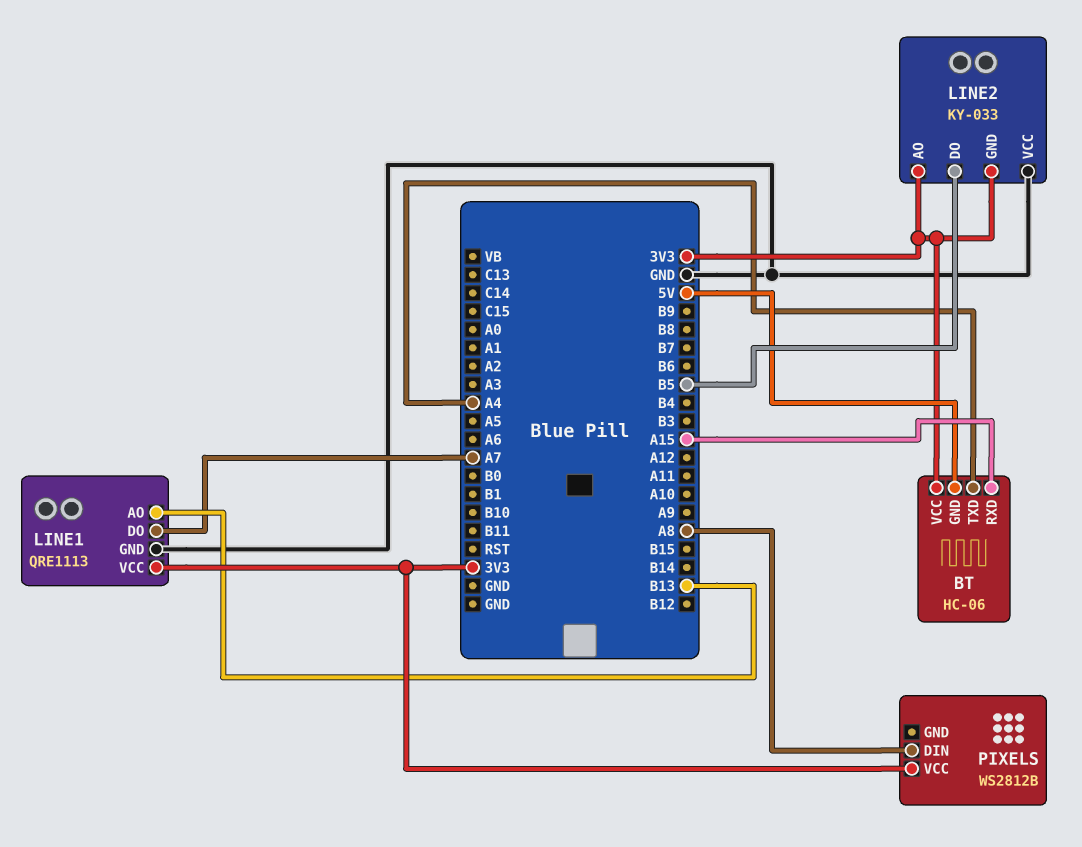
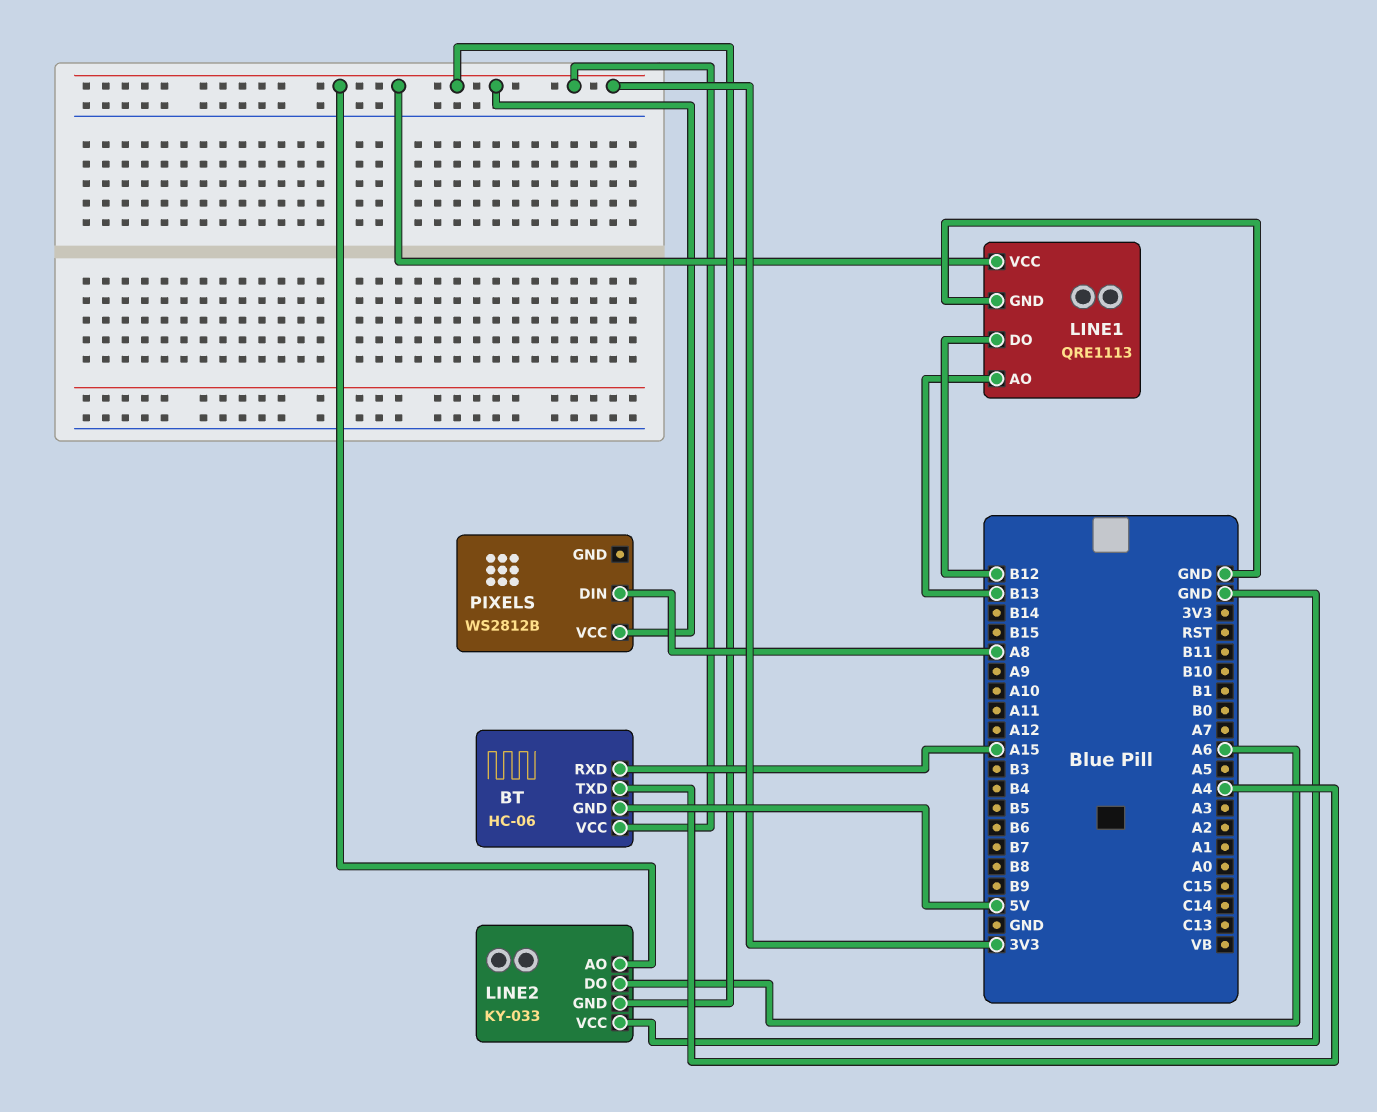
LINE1 pin DO: A7 -> B12
LINE2 pin DO: B5 -> A6

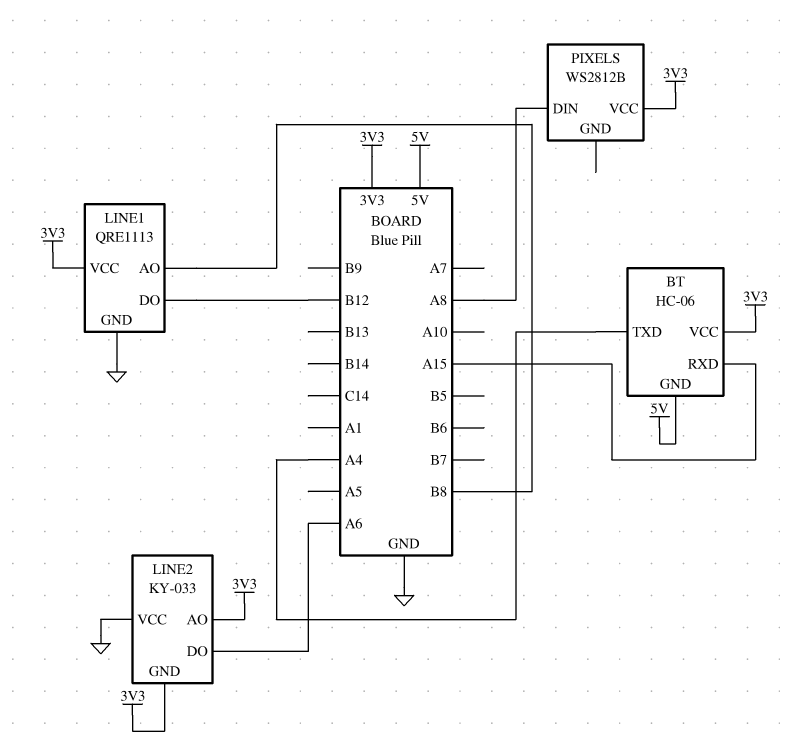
LINE1 pin AO: B13 -> B8

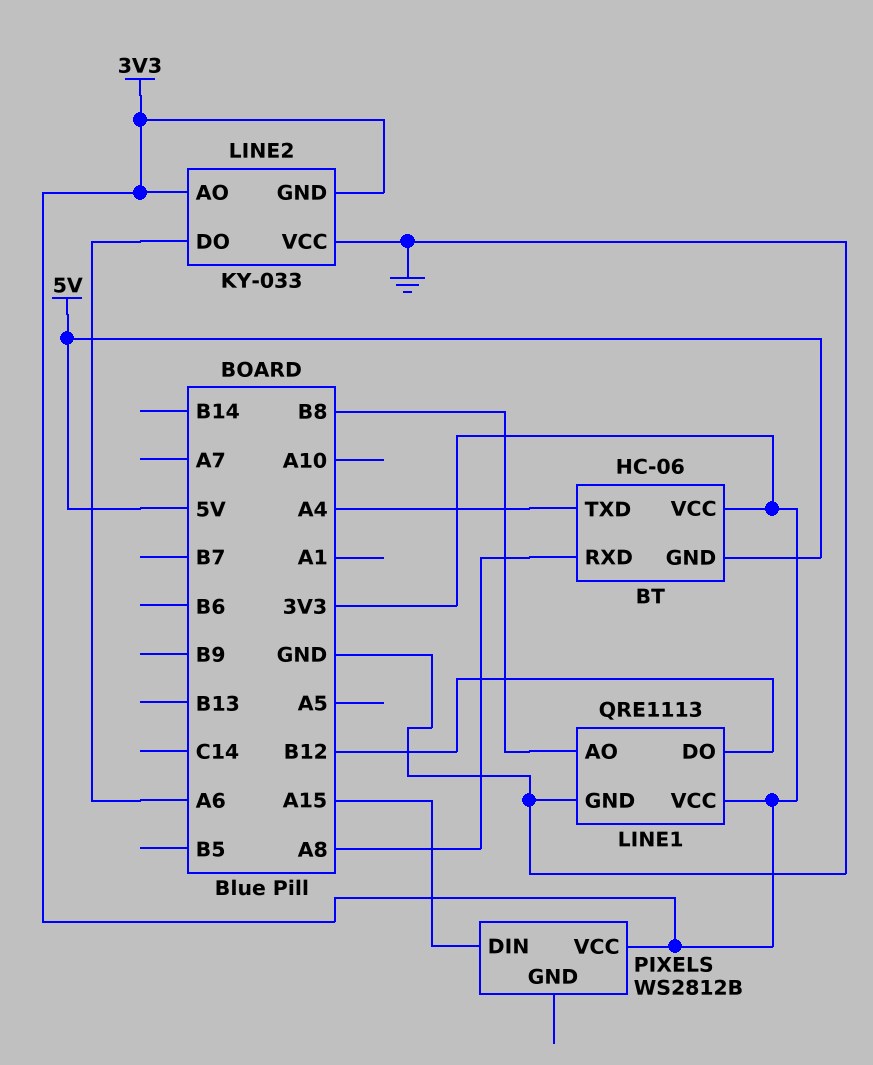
BT pin RXD: A15 -> A8
PIXELS pin DIN: A8 -> A15

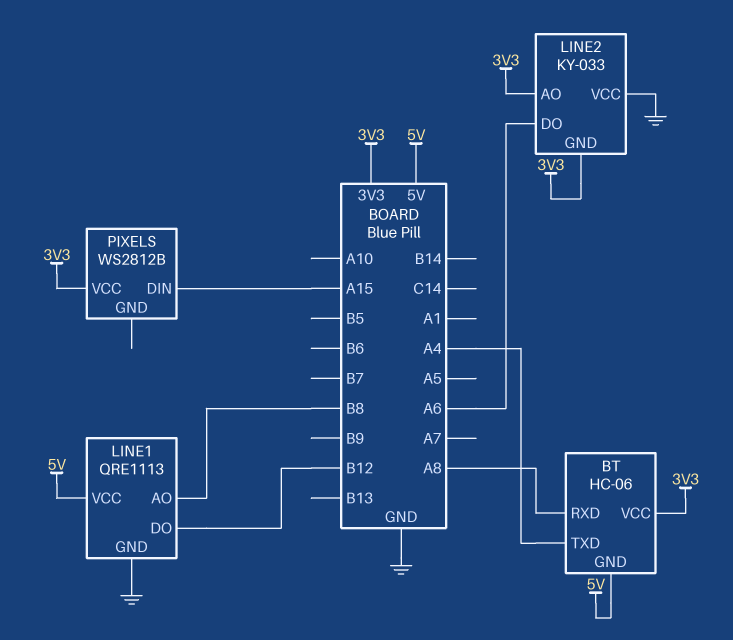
LINE1 pin VCC: 3V3 -> 5V

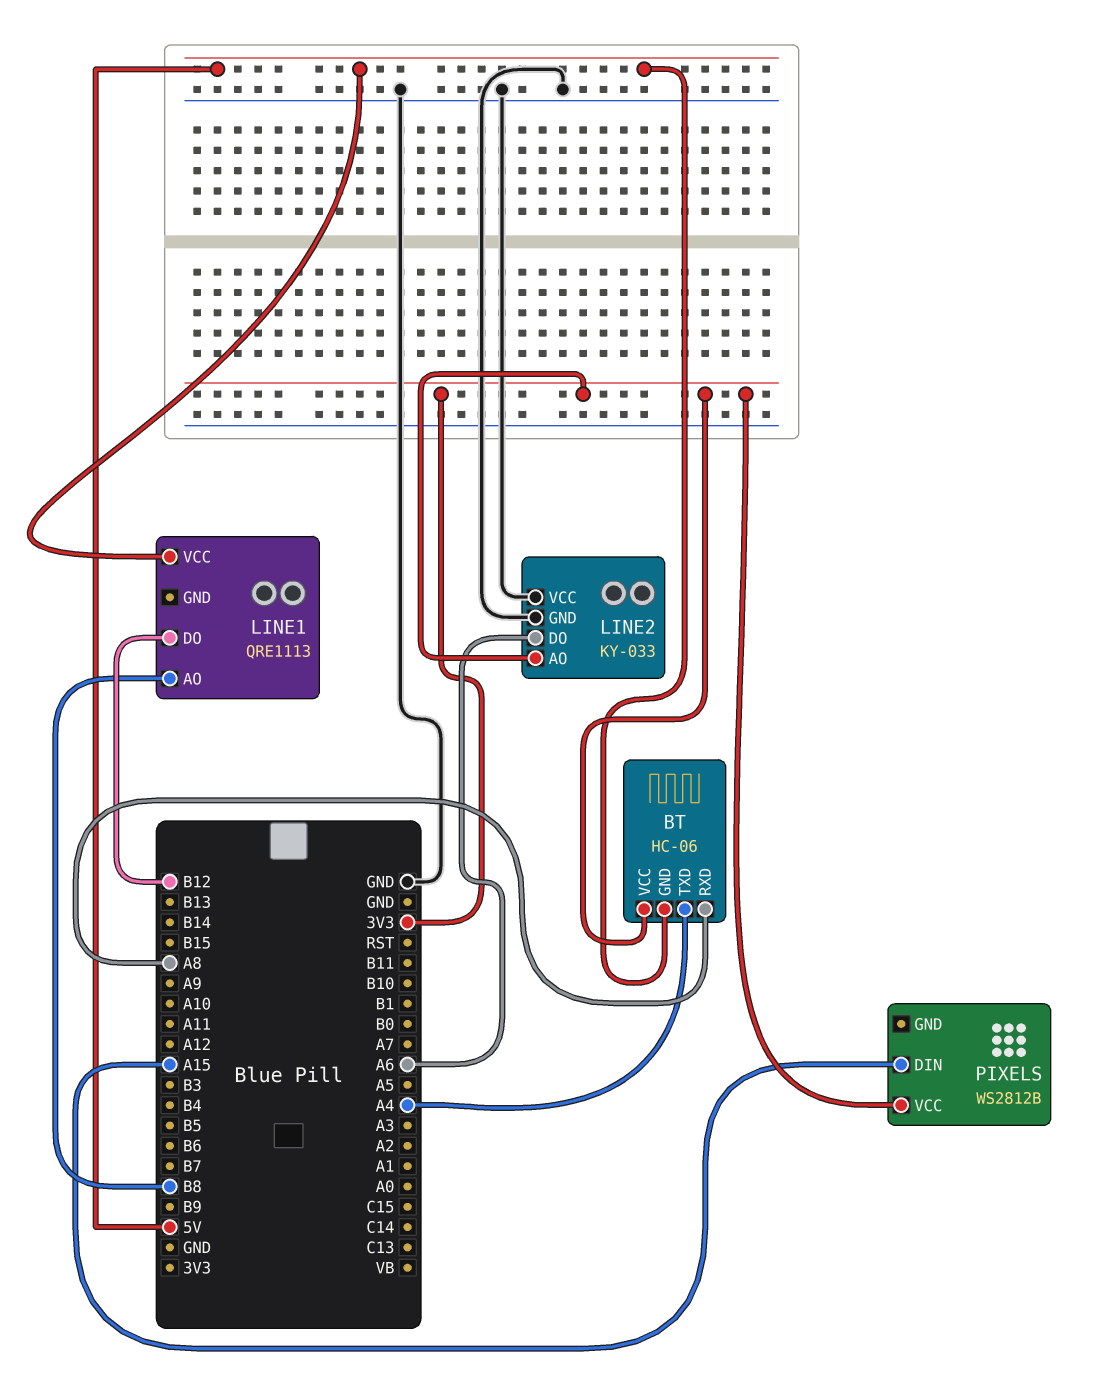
LINE1 pin GND: GND -> none
LINE2 pin GND: 3V3 -> GND

